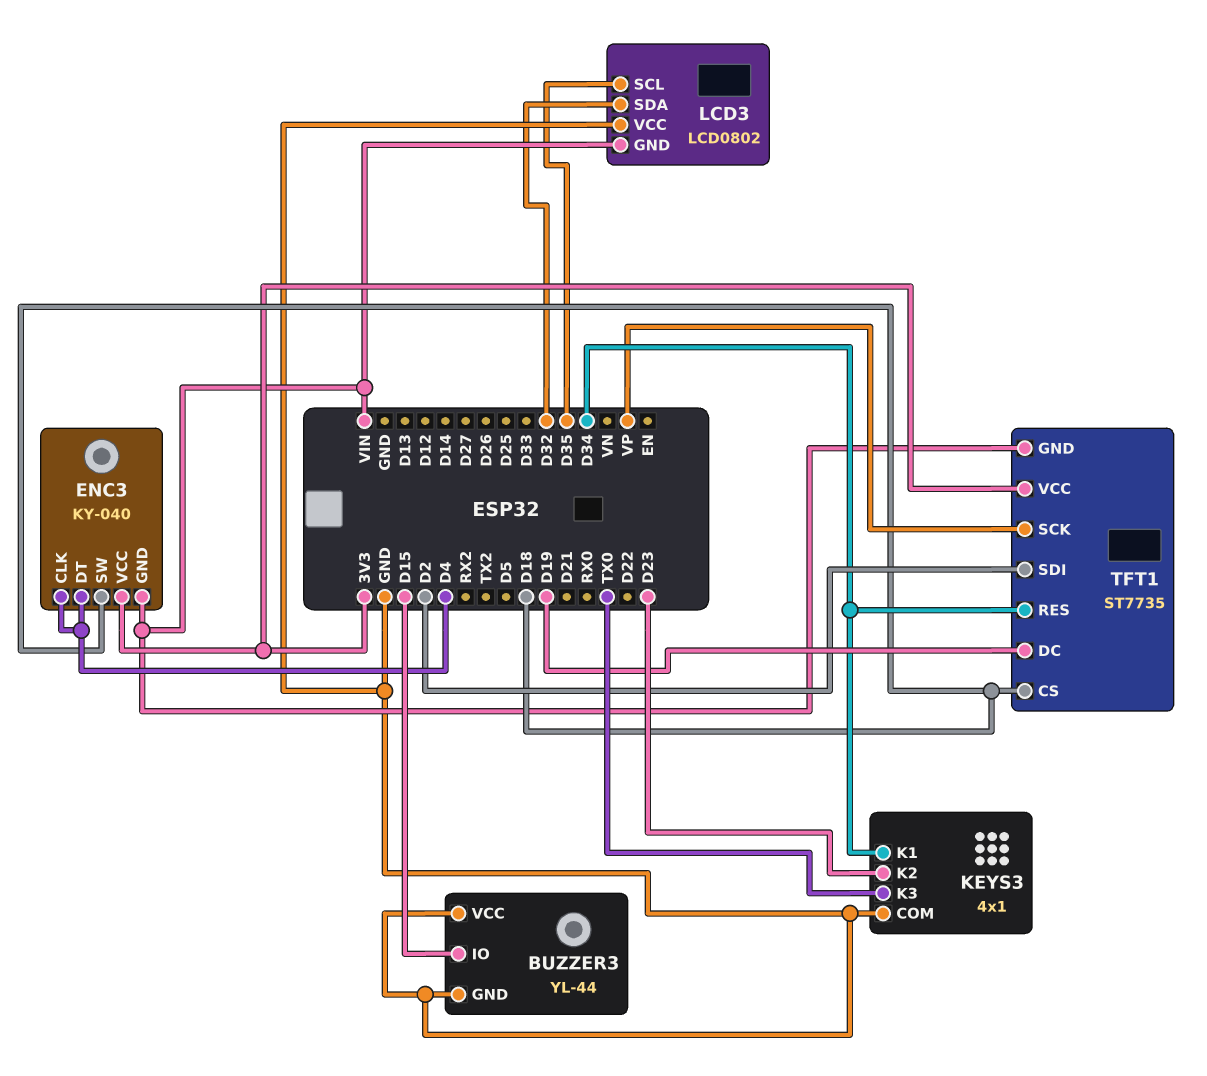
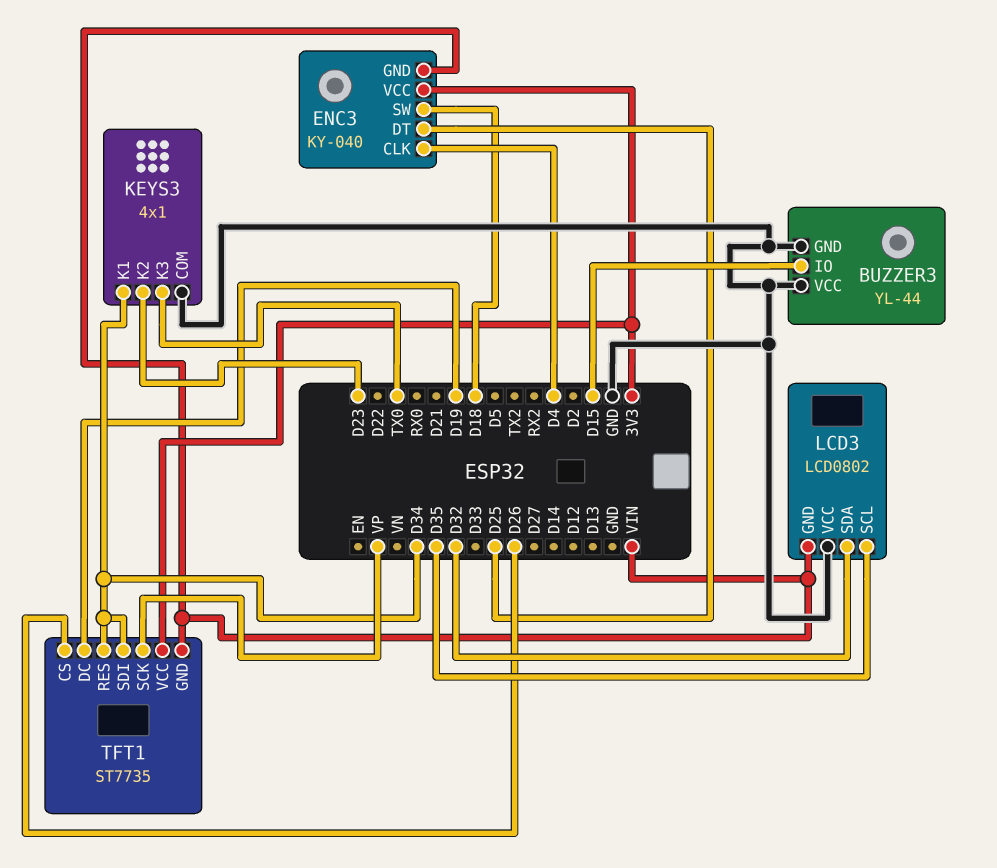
ENC3 pin DT: D4 -> D25
TFT1 pin CS: D18 -> D26
TFT1 pin SDI: D2 -> D34

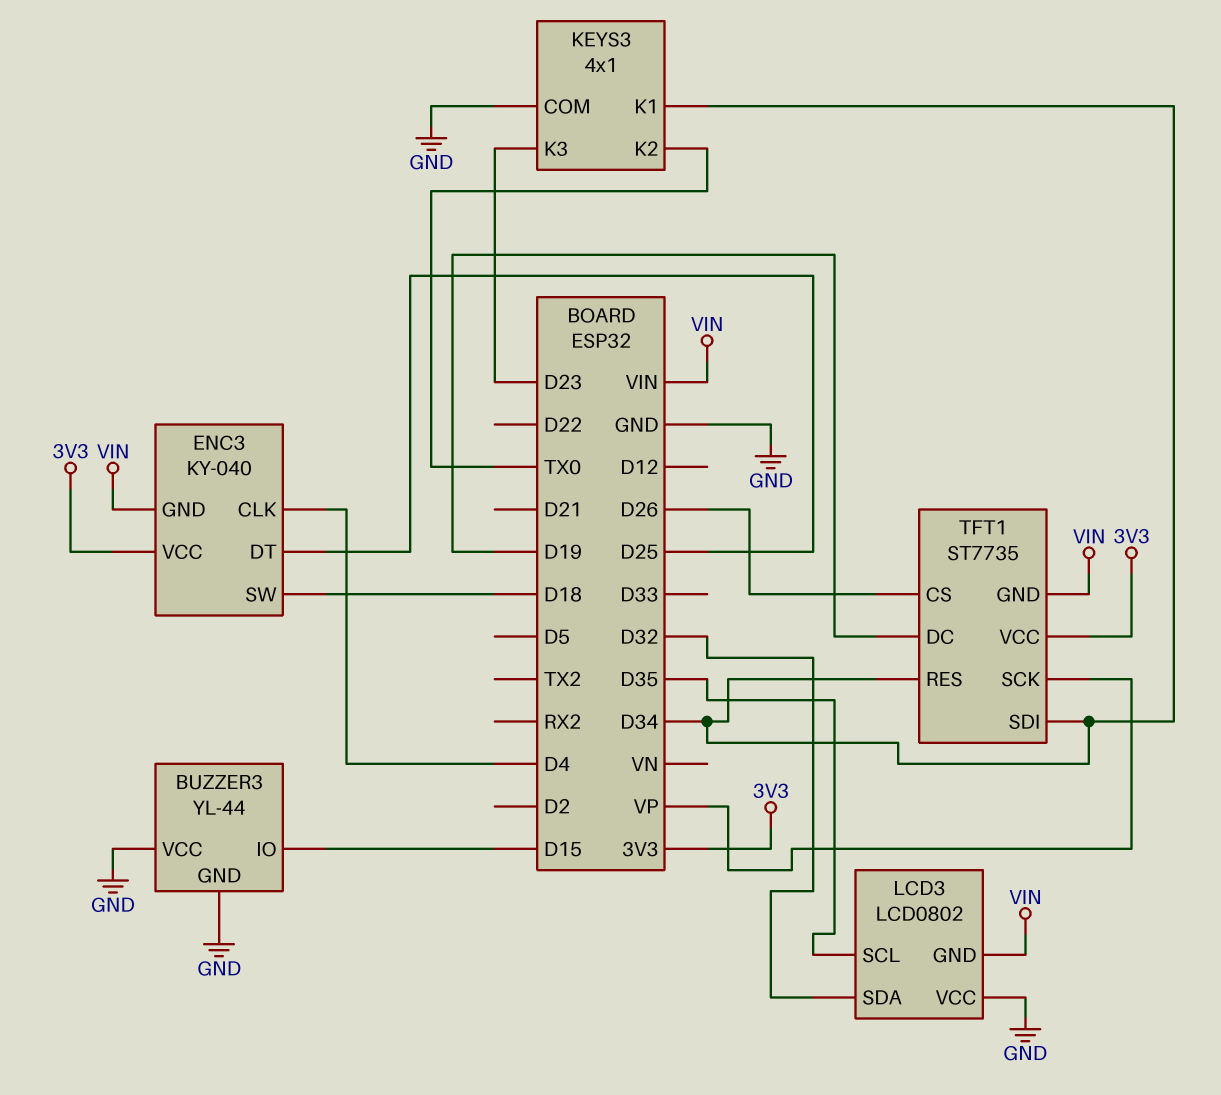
KEYS3 pin K2: D23 -> TX0
KEYS3 pin K3: TX0 -> D23

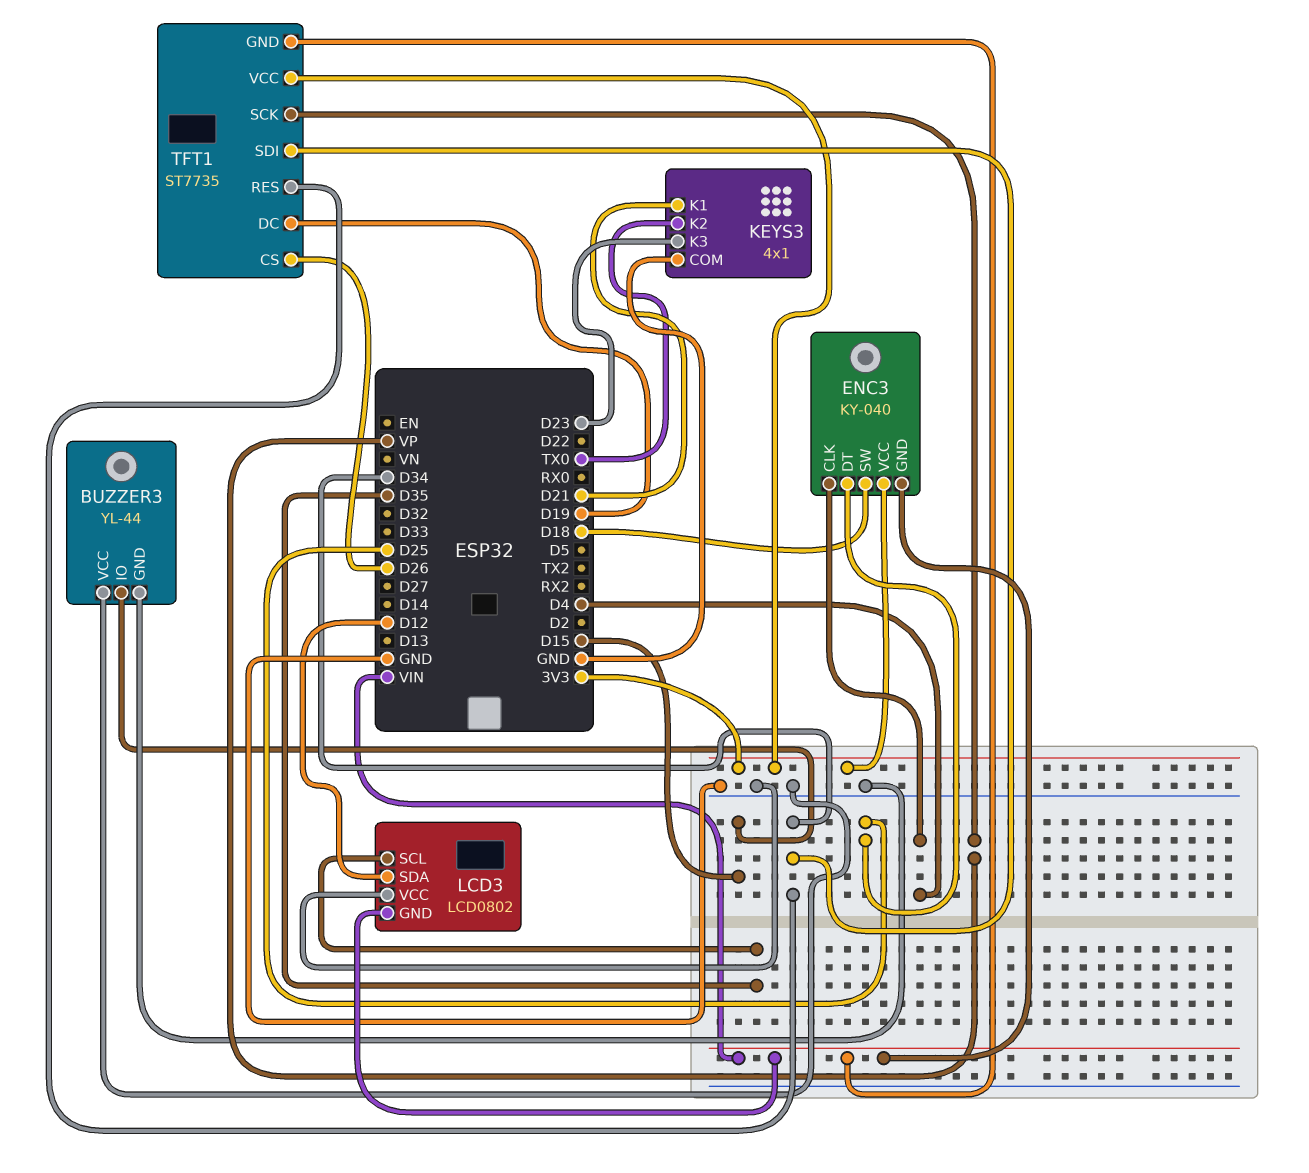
KEYS3 pin K1: D34 -> D21
LCD3 pin SDA: D32 -> D12

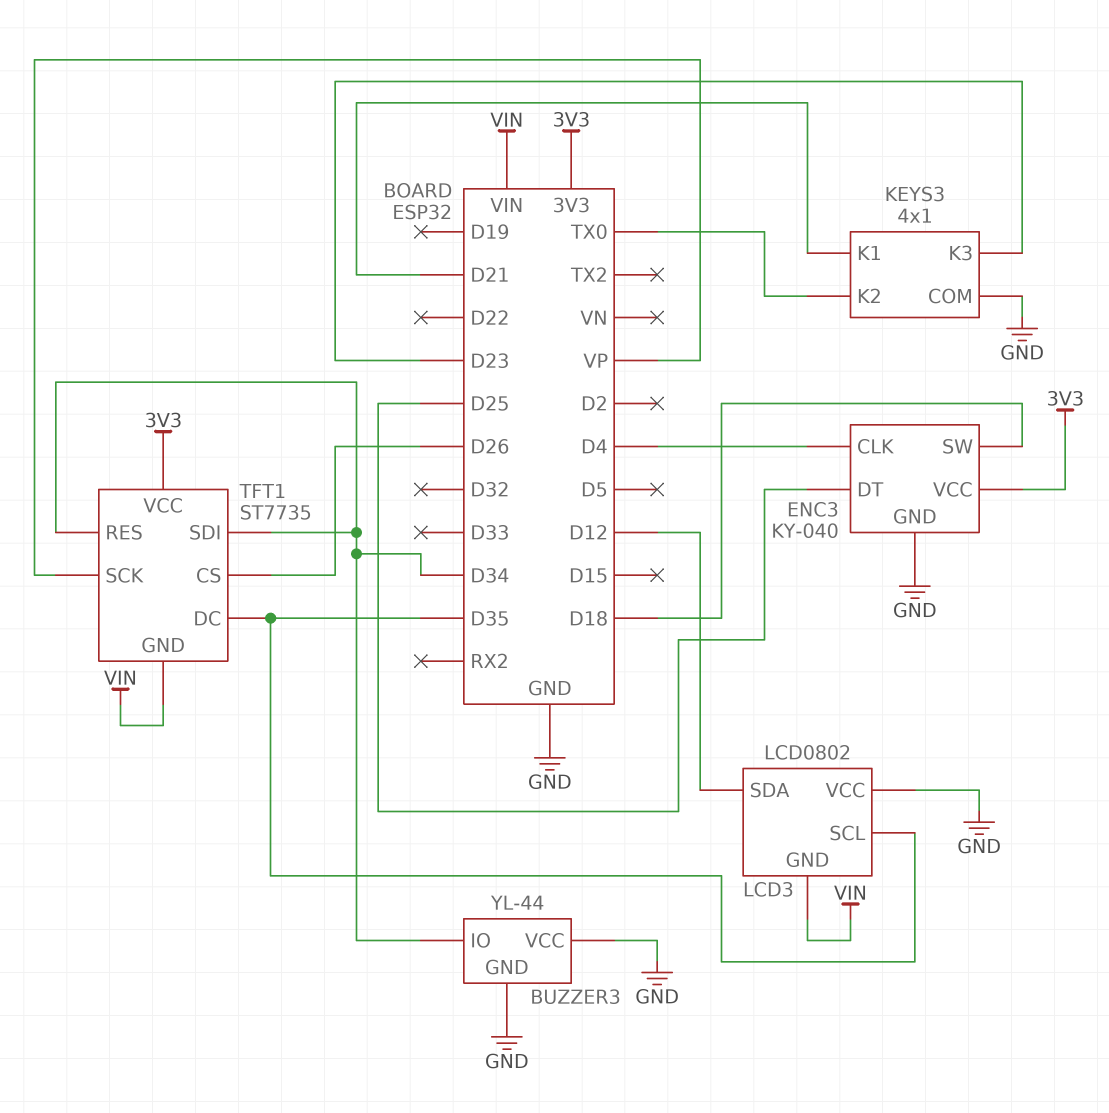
BUZZER3 pin IO: D15 -> D34
ENC3 pin GND: VIN -> GND
TFT1 pin DC: D19 -> D35

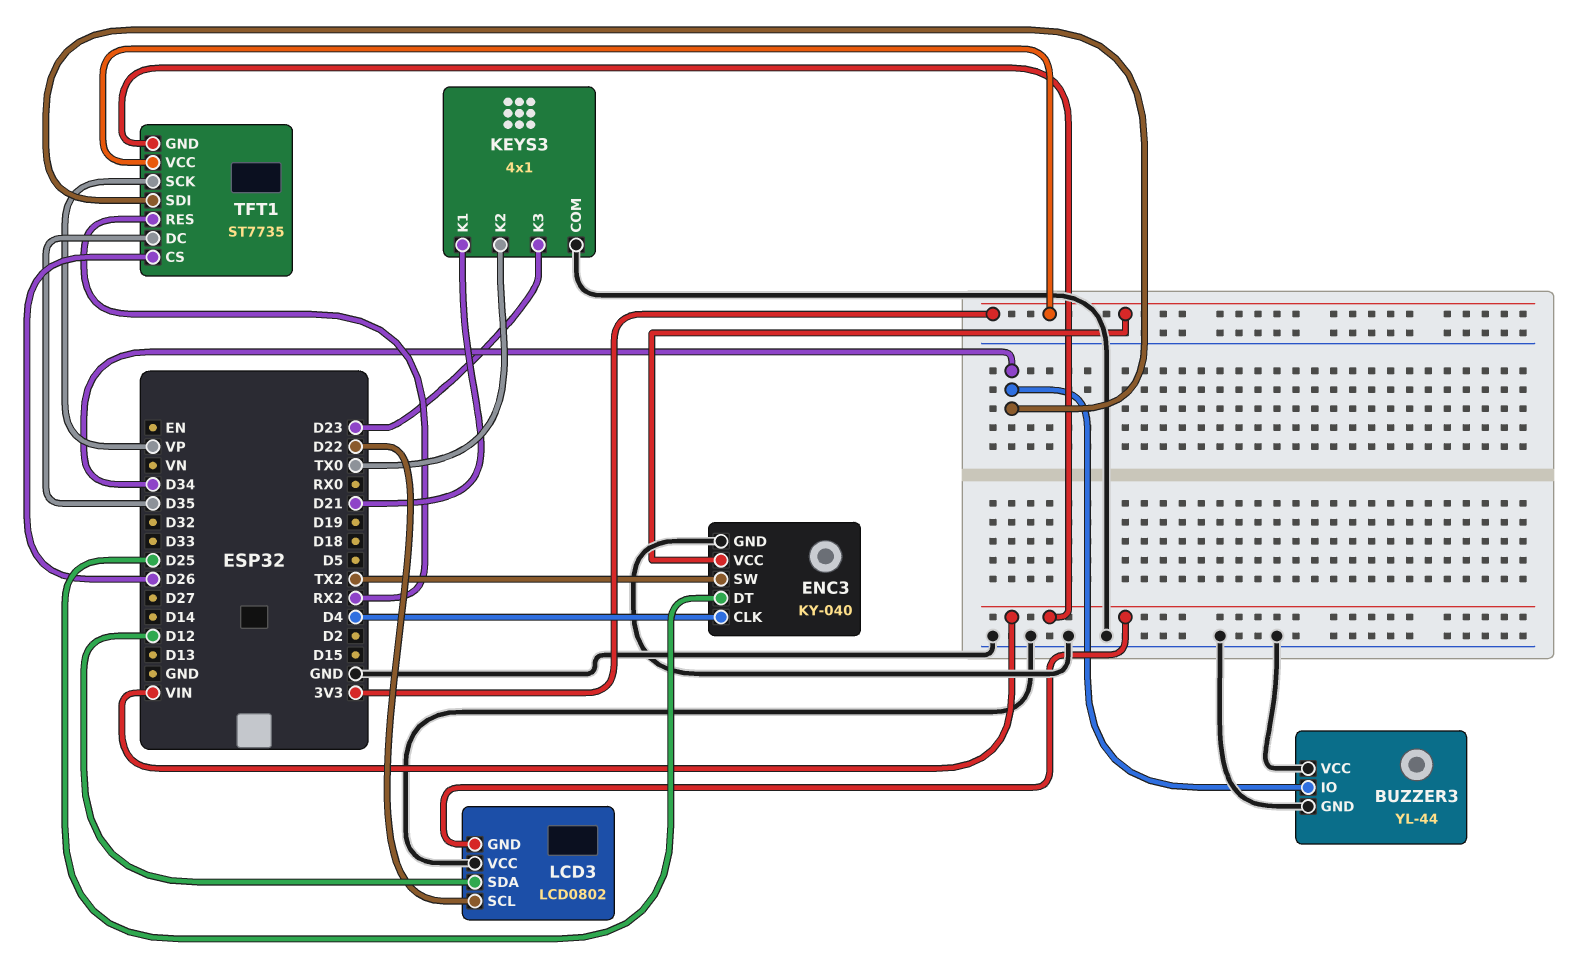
ENC3 pin SW: D18 -> TX2
LCD3 pin SCL: D35 -> D22
TFT1 pin RES: D34 -> RX2

